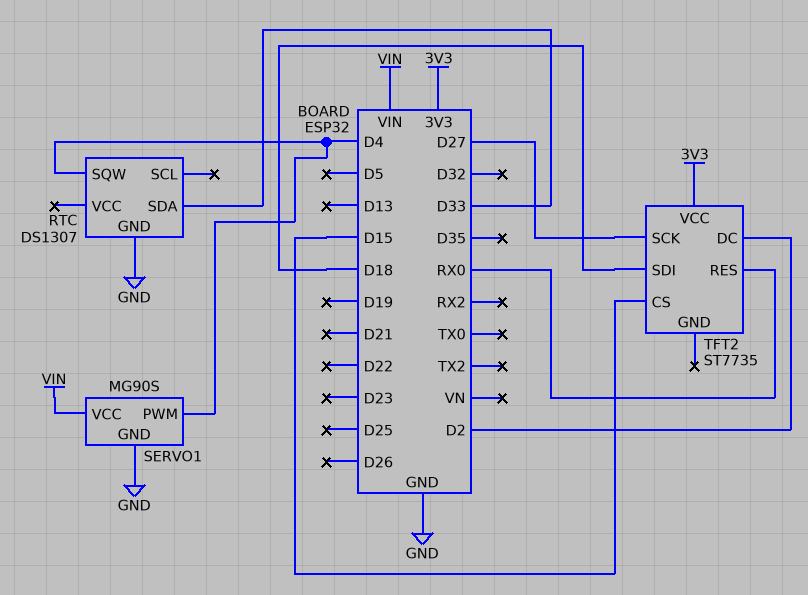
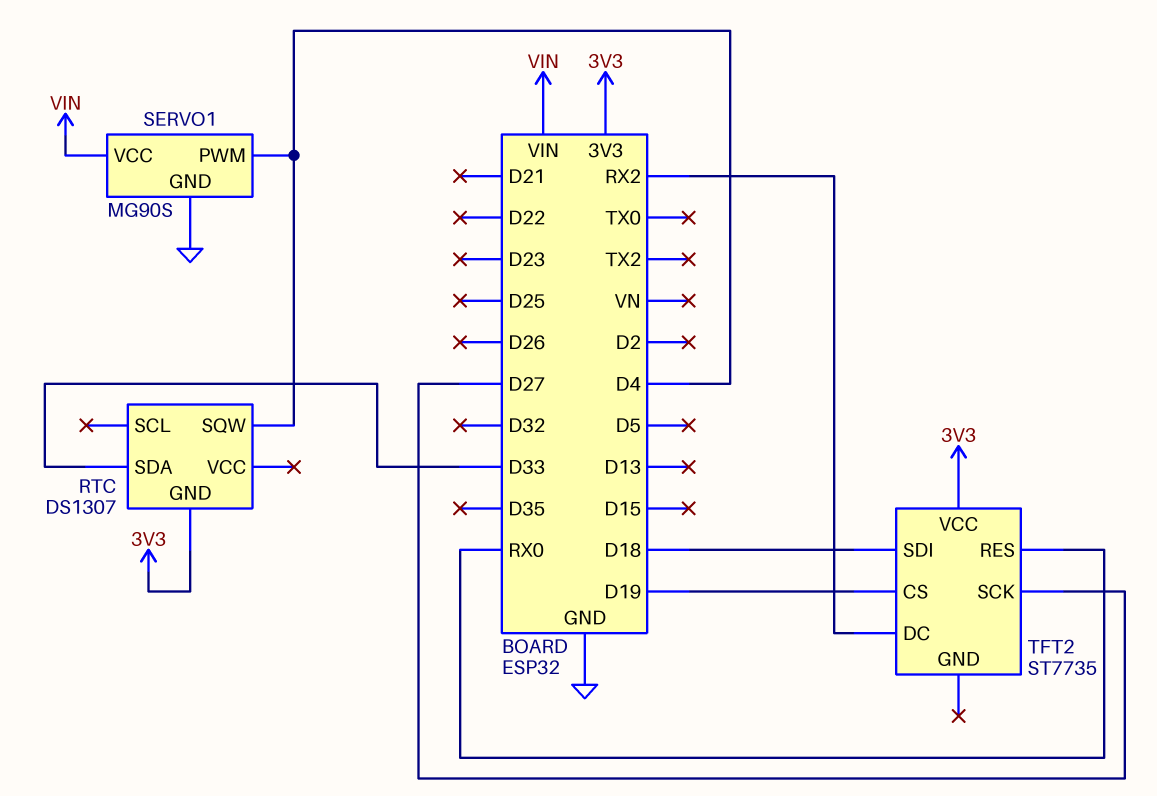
RTC pin GND: GND -> 3V3
TFT2 pin CS: D15 -> D19
TFT2 pin DC: D2 -> RX2

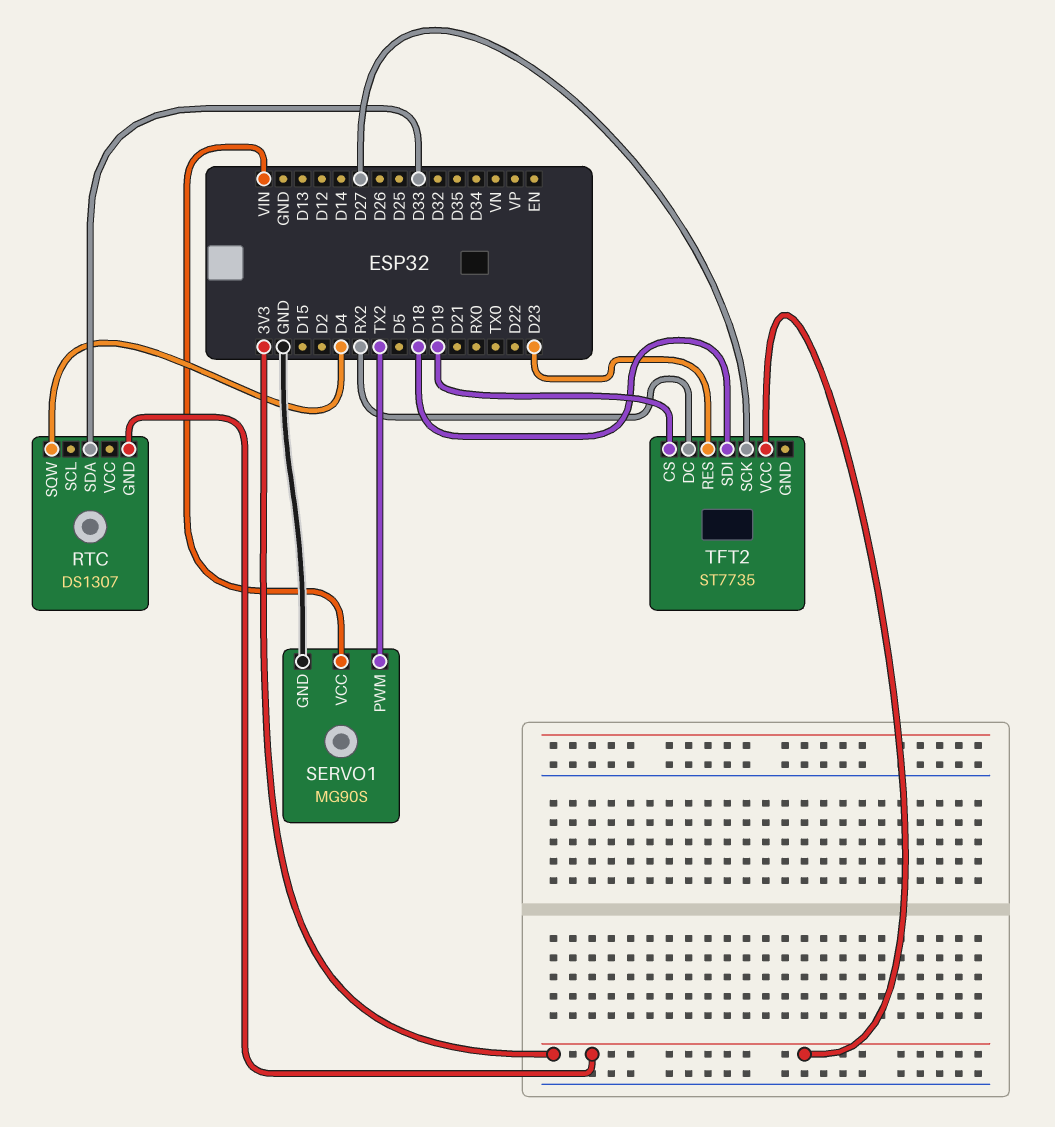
SERVO1 pin PWM: D4 -> TX2
TFT2 pin RES: RX0 -> D23

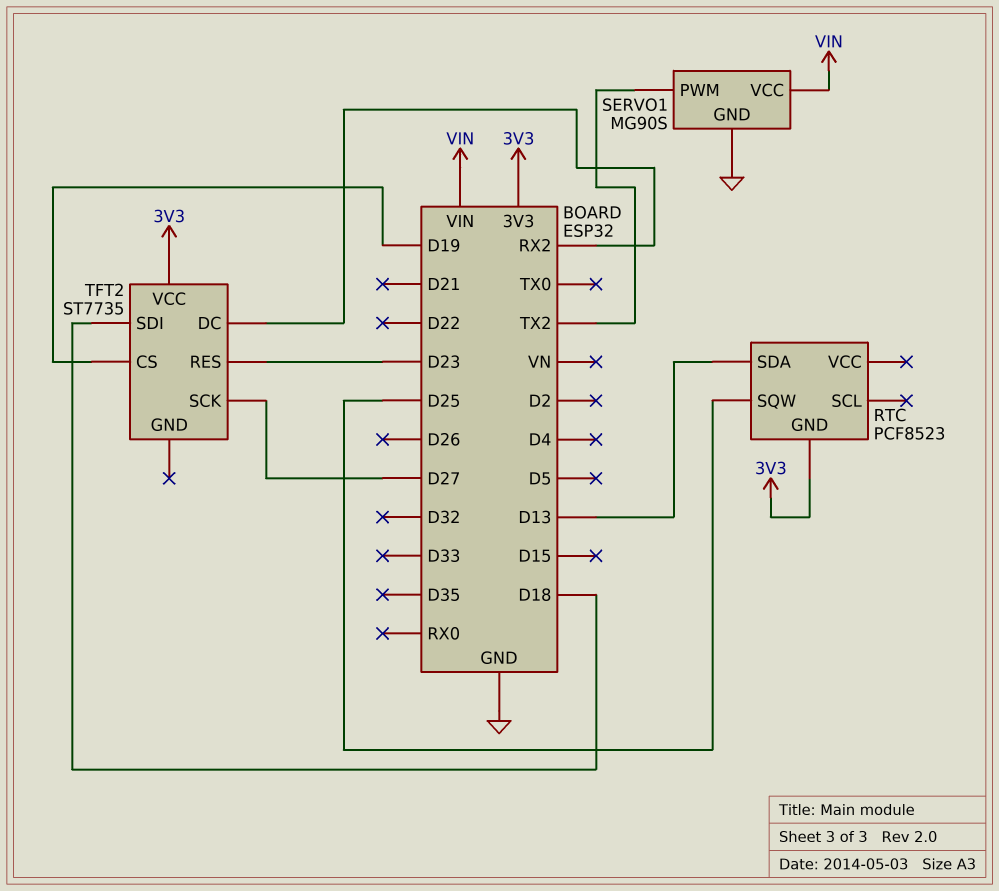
RTC: DS1307 -> PCF8523
RTC pin SDA: D33 -> D13
RTC pin SQW: D4 -> D25

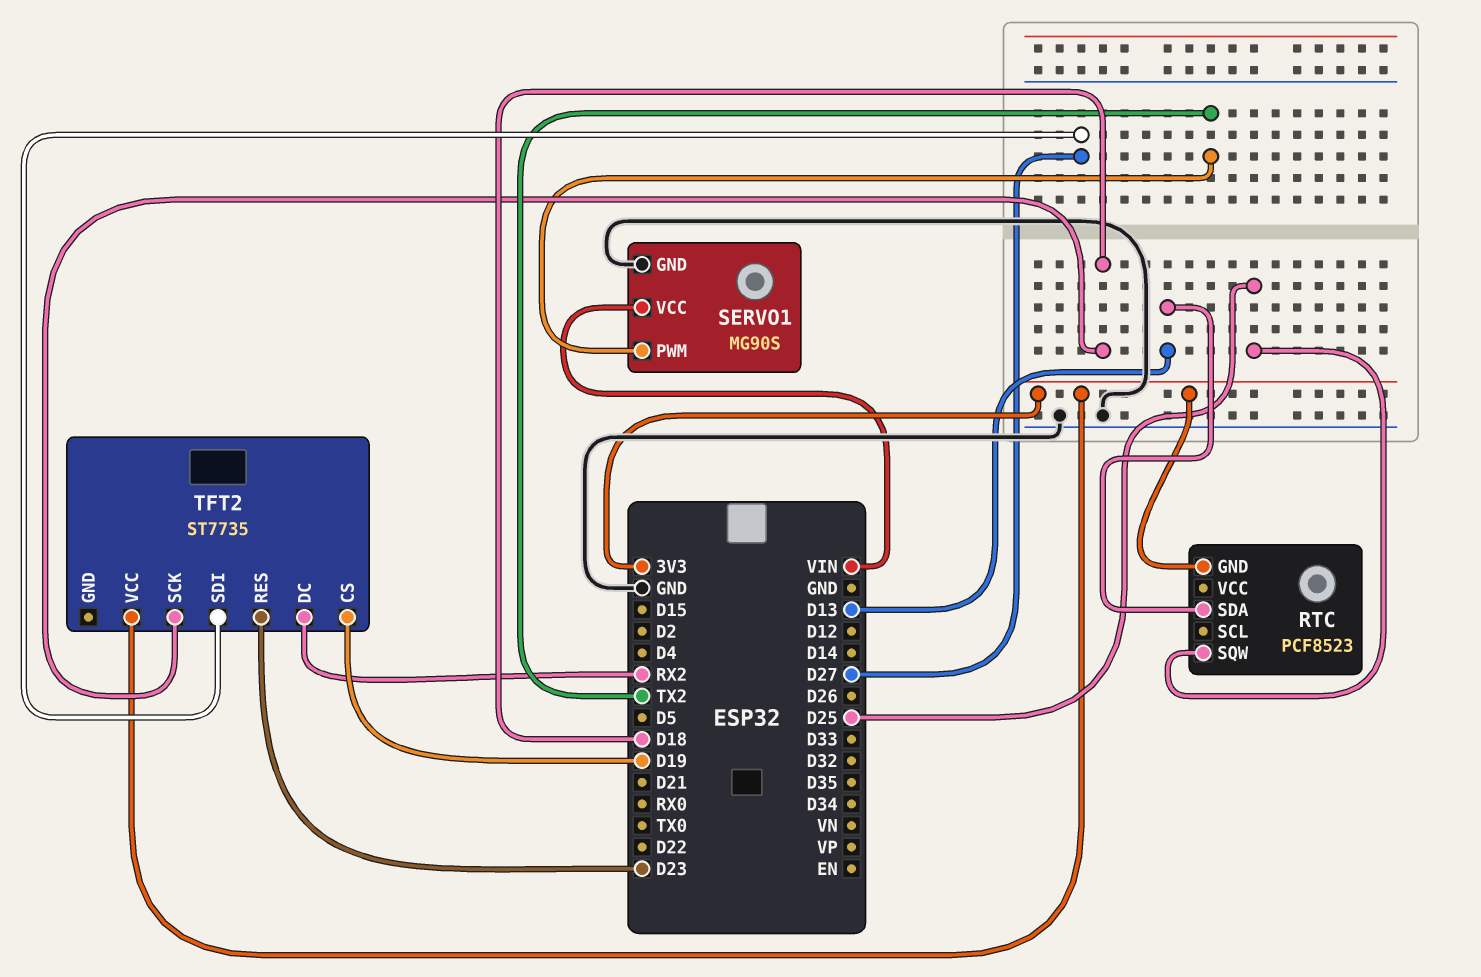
TFT2 pin SCK: D27 -> D18
TFT2 pin SDI: D18 -> D27

